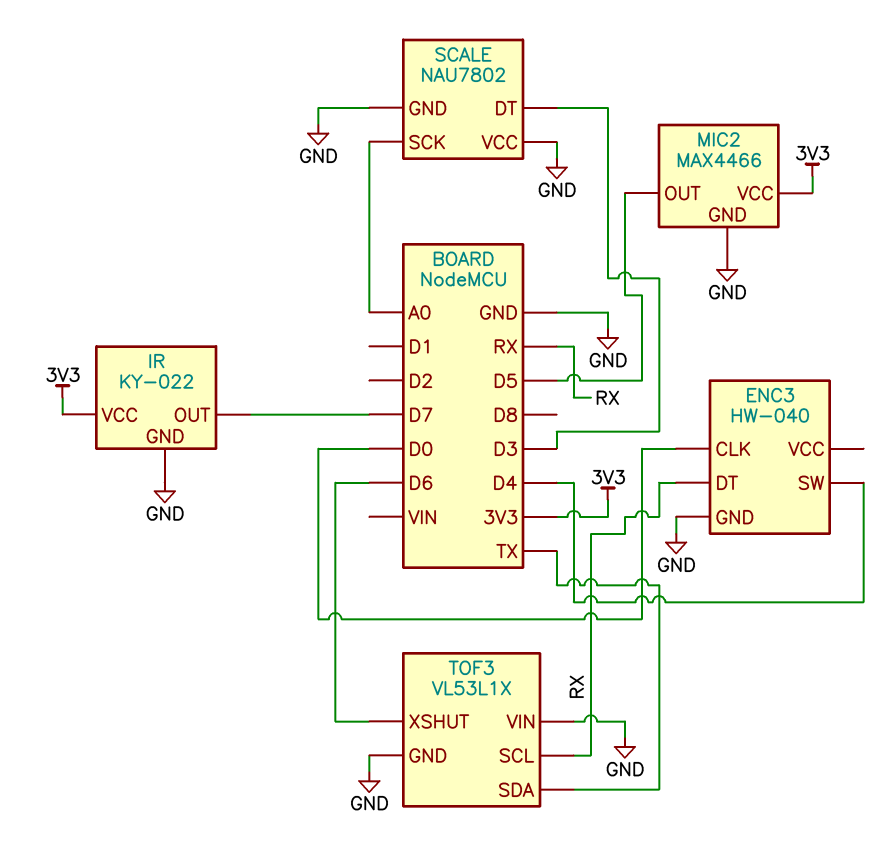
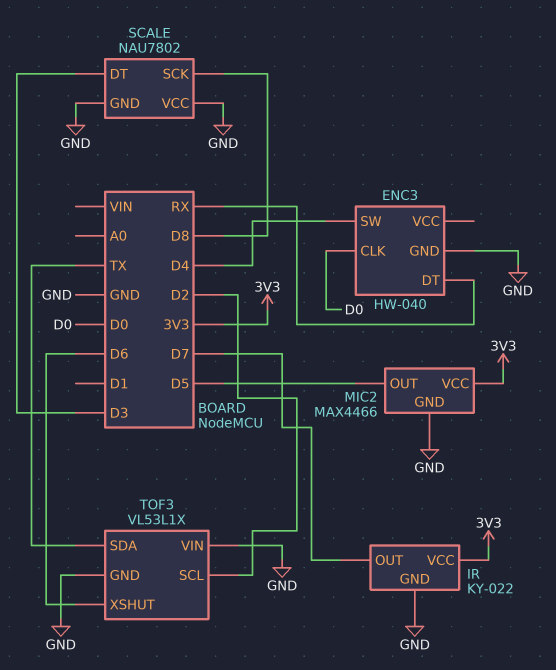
SCALE pin SCK: A0 -> D8
TOF3 pin SCL: RX -> D2

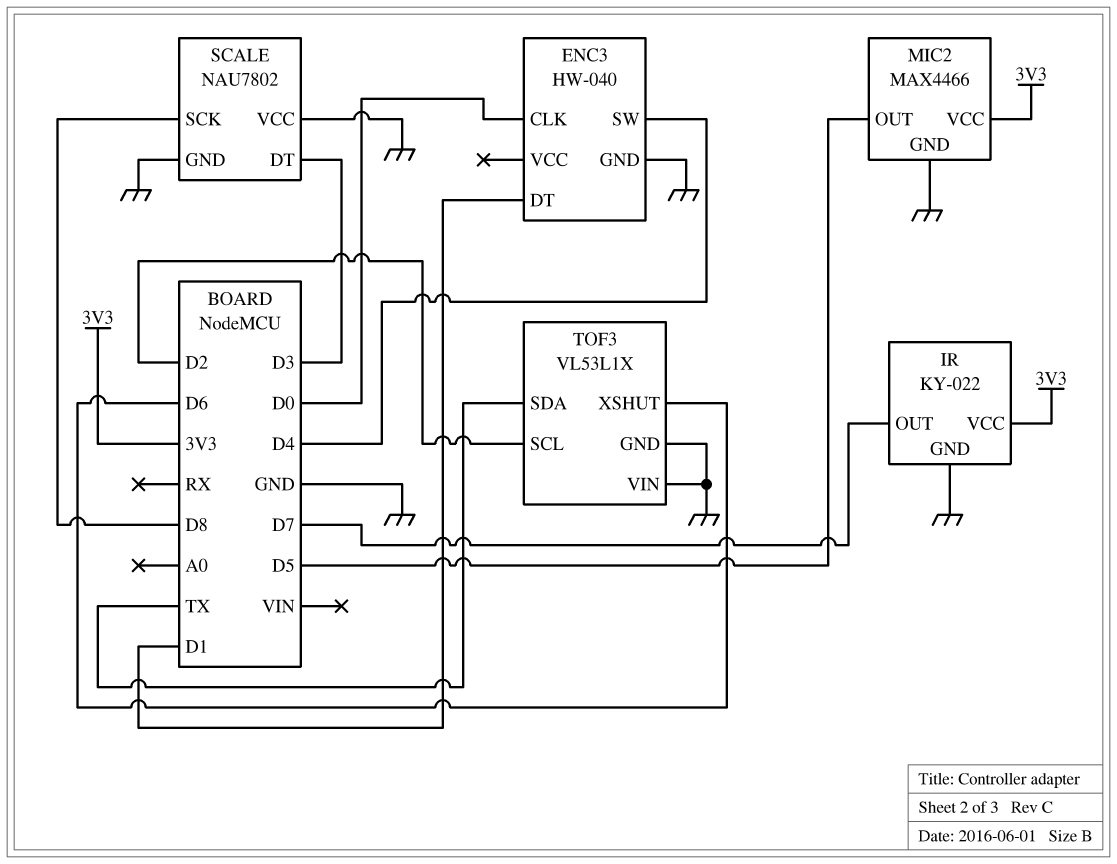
ENC3 pin DT: RX -> D1

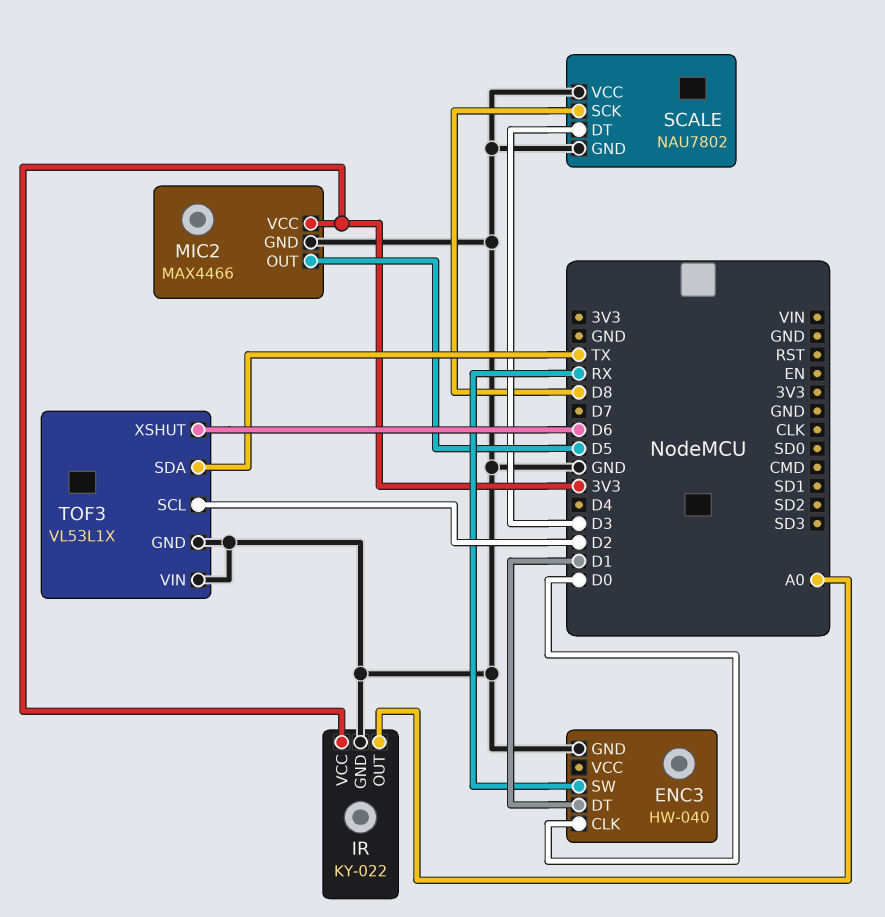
ENC3 pin SW: D4 -> RX
IR pin OUT: D7 -> A0

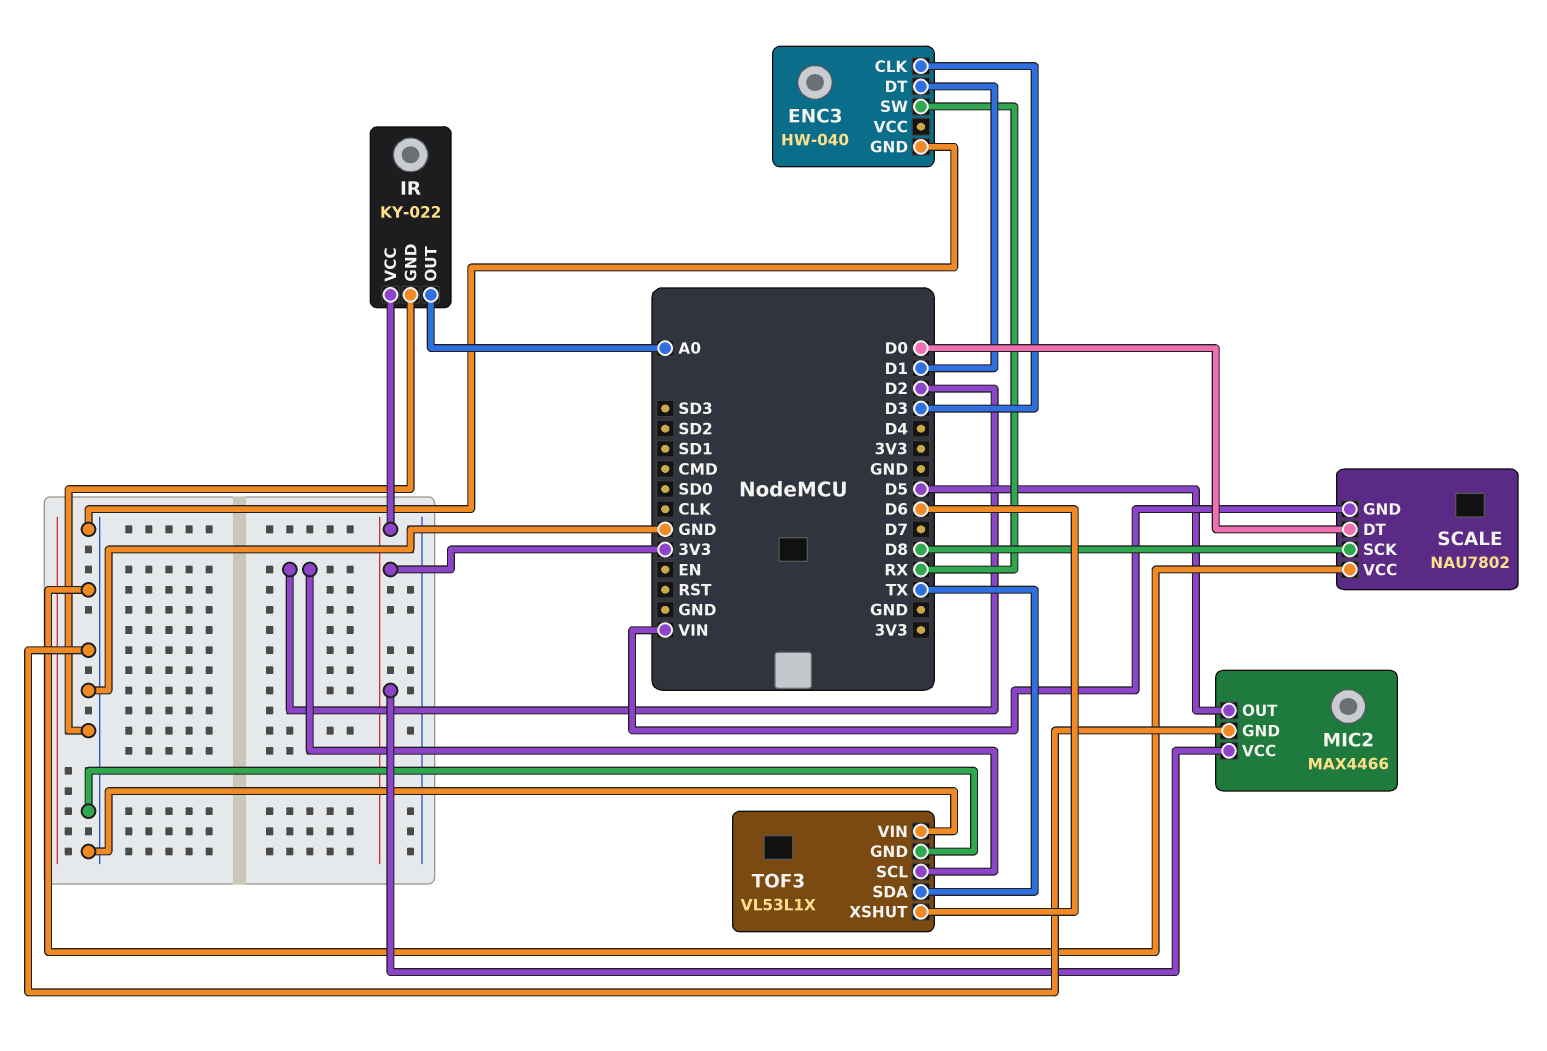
ENC3 pin CLK: D0 -> D3
SCALE pin DT: D3 -> D0
SCALE pin GND: GND -> VIN

